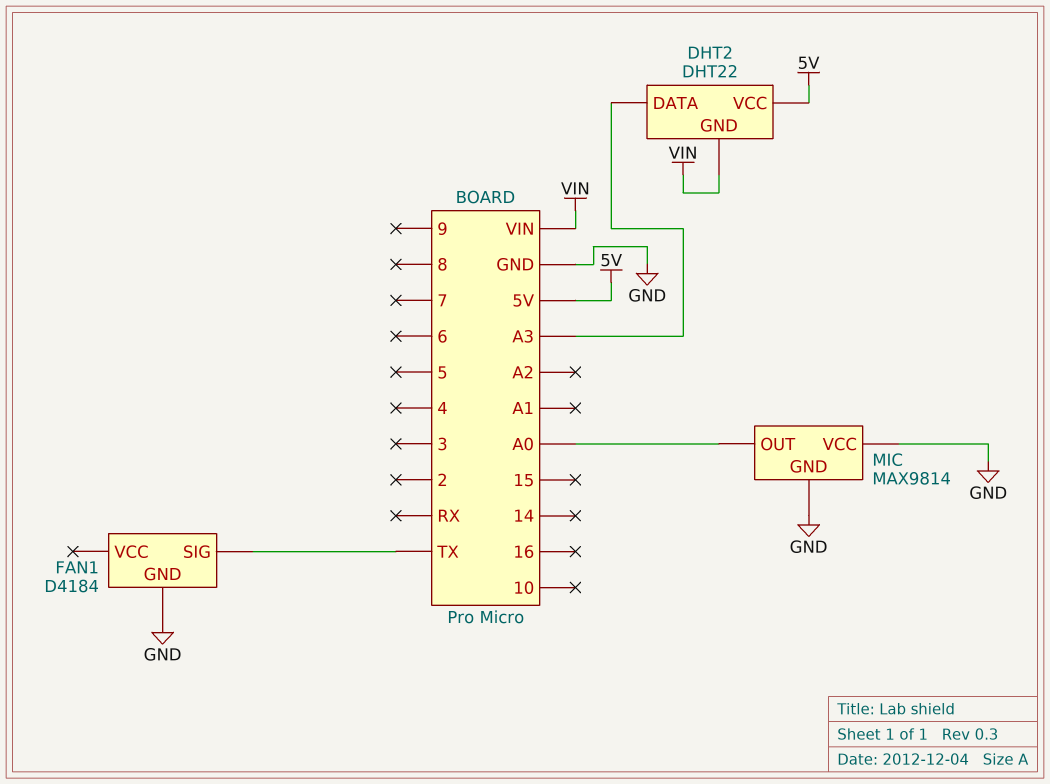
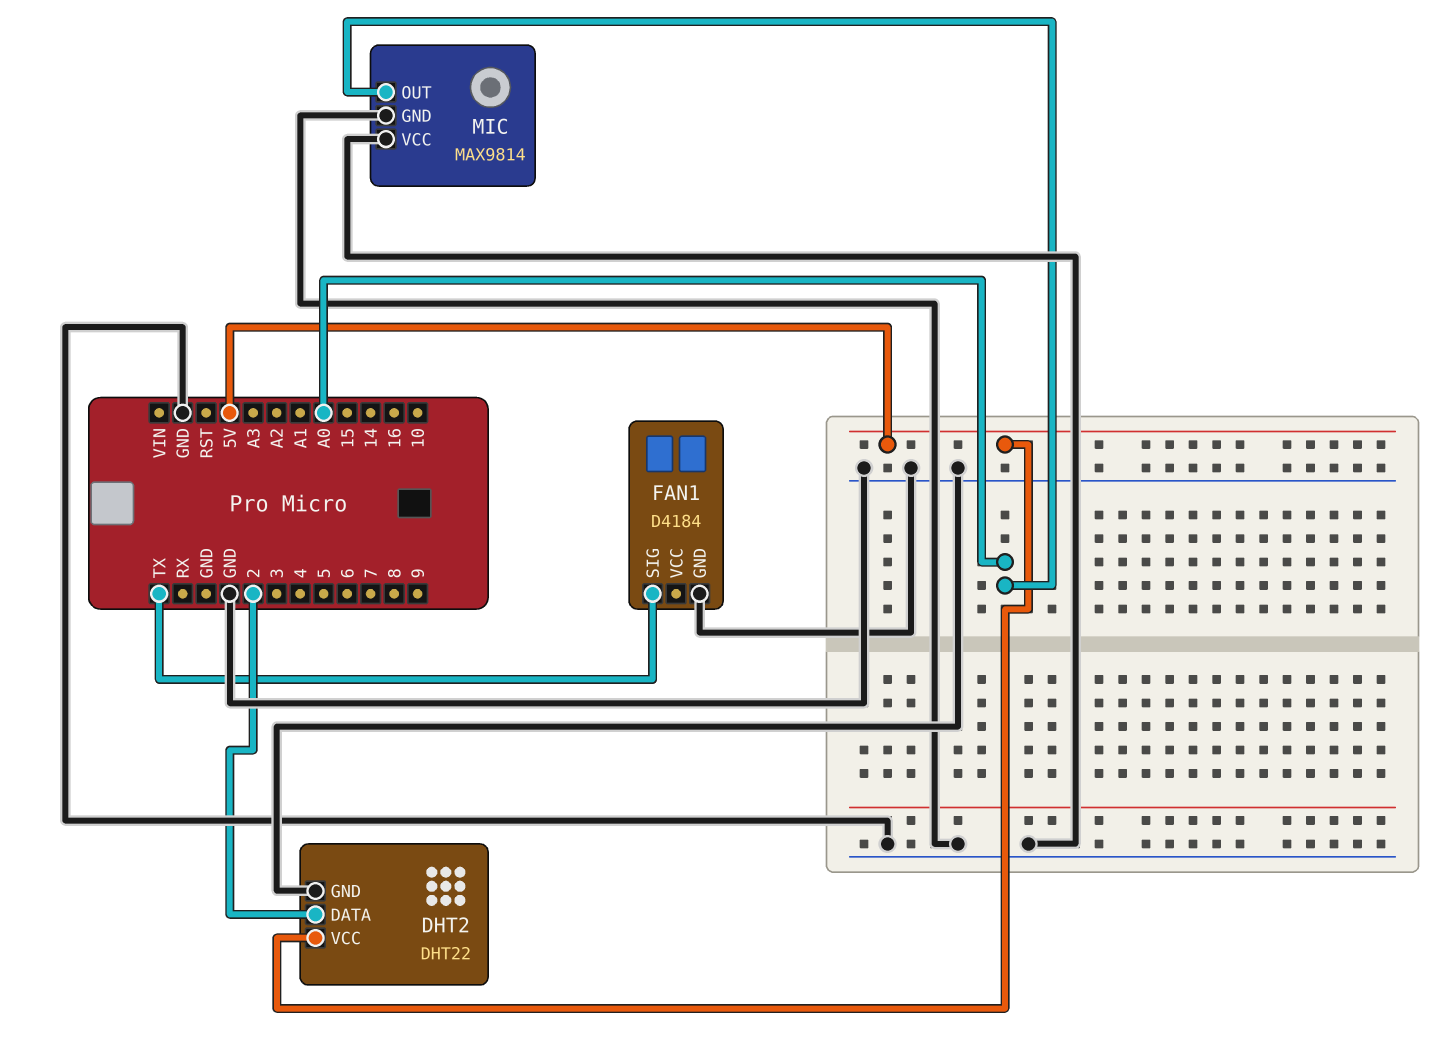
DHT2 pin DATA: A3 -> 2
DHT2 pin GND: VIN -> GND

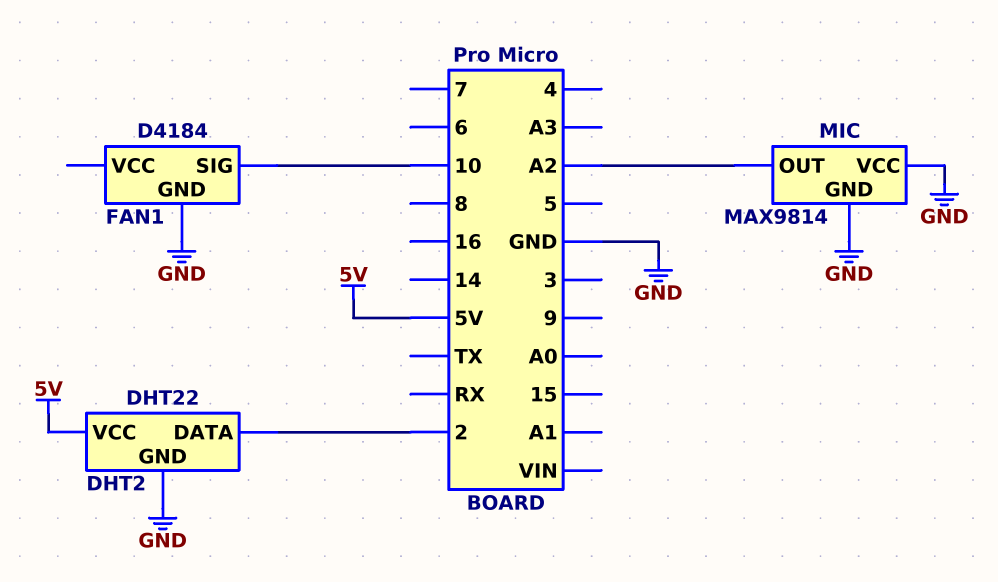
FAN1 pin SIG: TX -> 10
MIC pin OUT: A0 -> A2

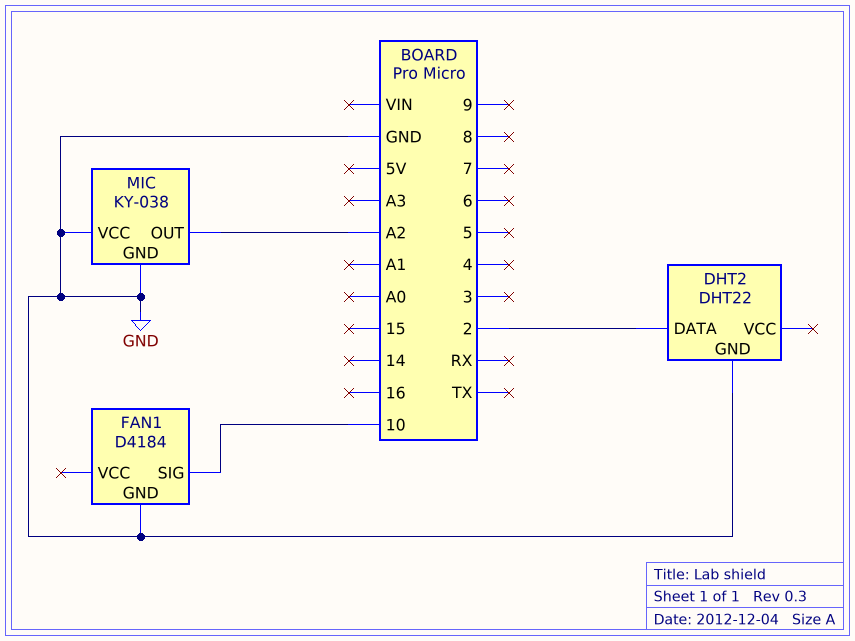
DHT2 pin VCC: 5V -> none
MIC: MAX9814 -> KY-038

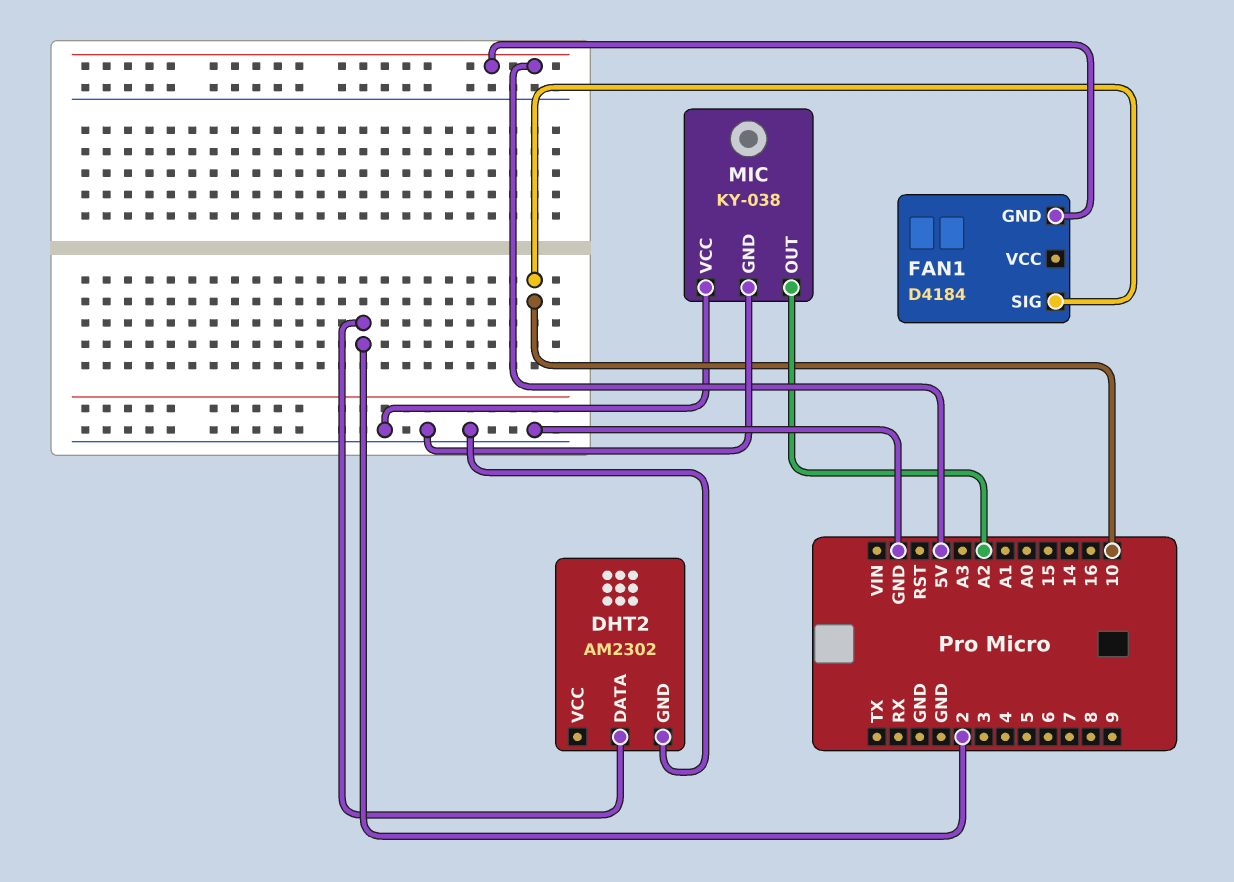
DHT2: DHT22 -> AM2302
FAN1 pin GND: GND -> 5V

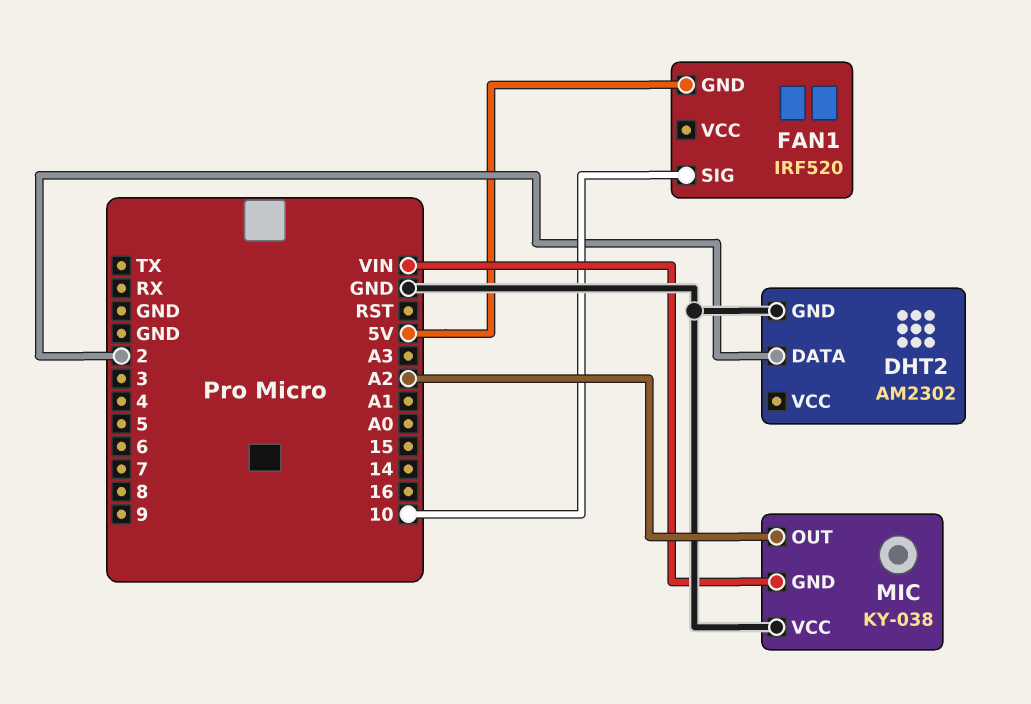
FAN1: D4184 -> IRF520
MIC pin GND: GND -> VIN

